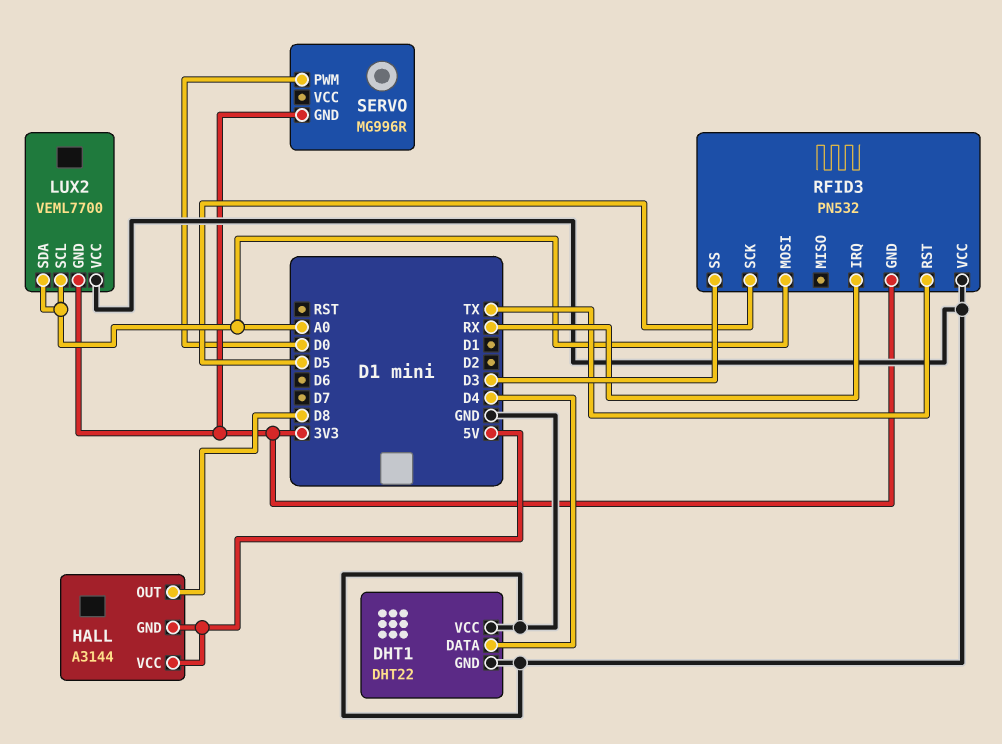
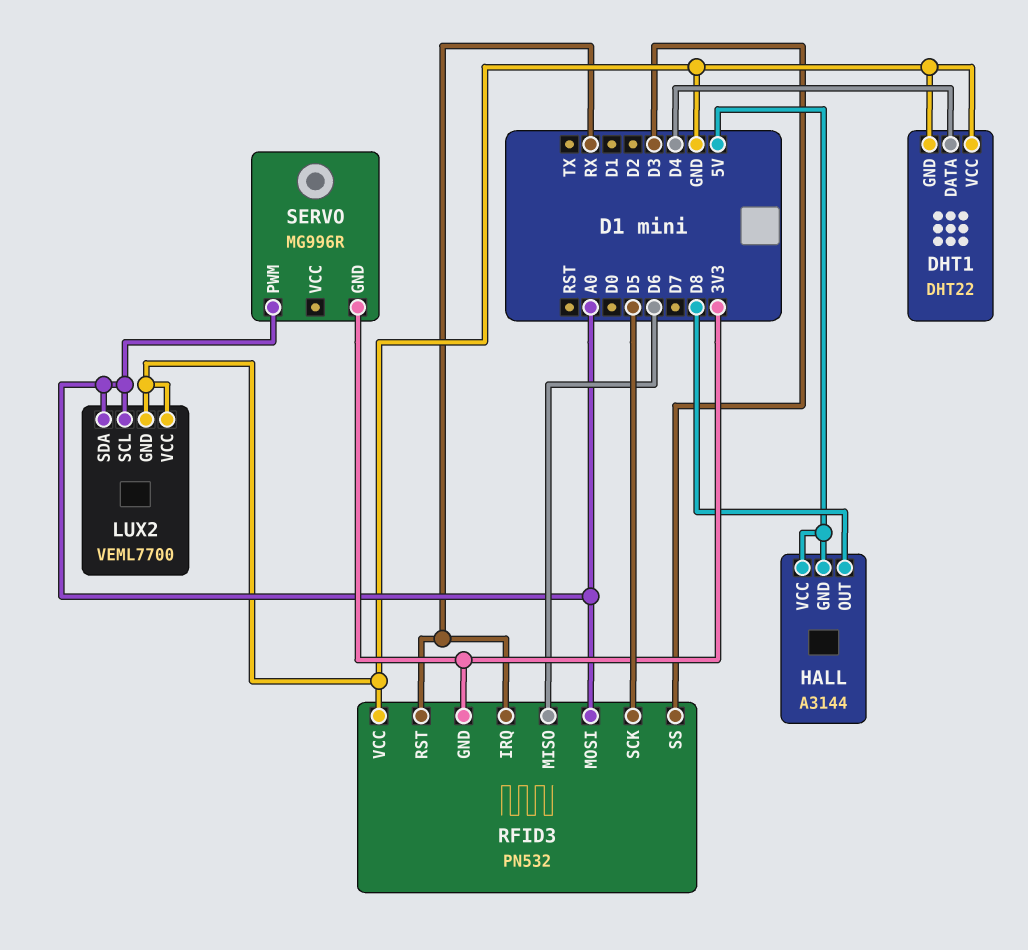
LUX2 pin GND: 3V3 -> GND
RFID3 pin MISO: none -> D6
RFID3 pin RST: TX -> RX
SERVO pin PWM: D0 -> A0

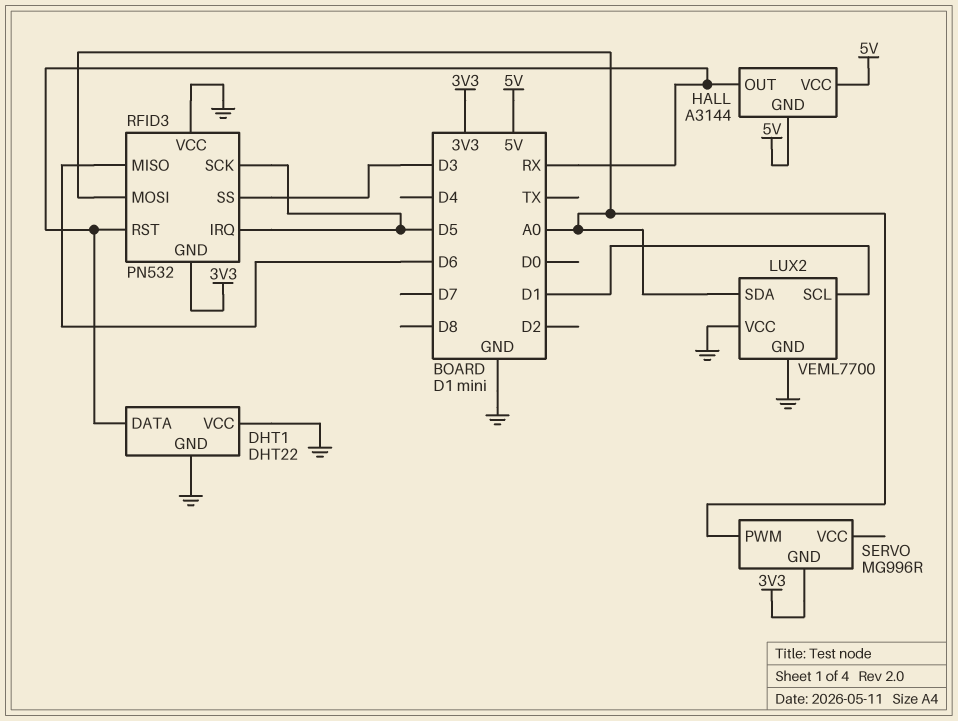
DHT1 pin DATA: D4 -> RX
HALL pin OUT: D8 -> RX
LUX2 pin SCL: A0 -> D1
RFID3 pin IRQ: RX -> D5

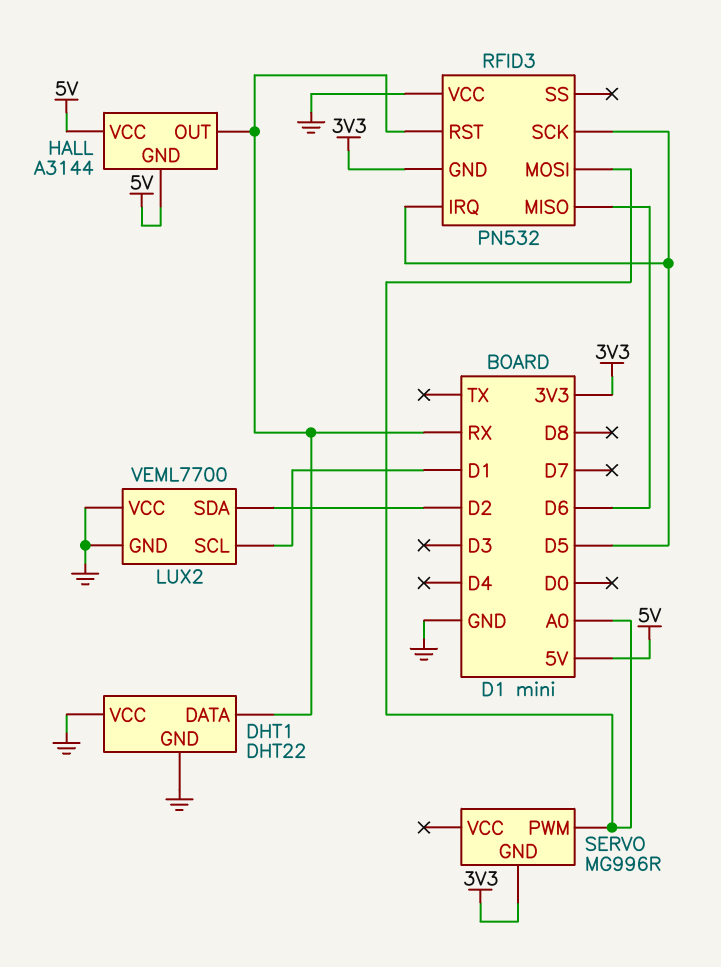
LUX2 pin SDA: A0 -> D2
RFID3 pin SS: D3 -> none

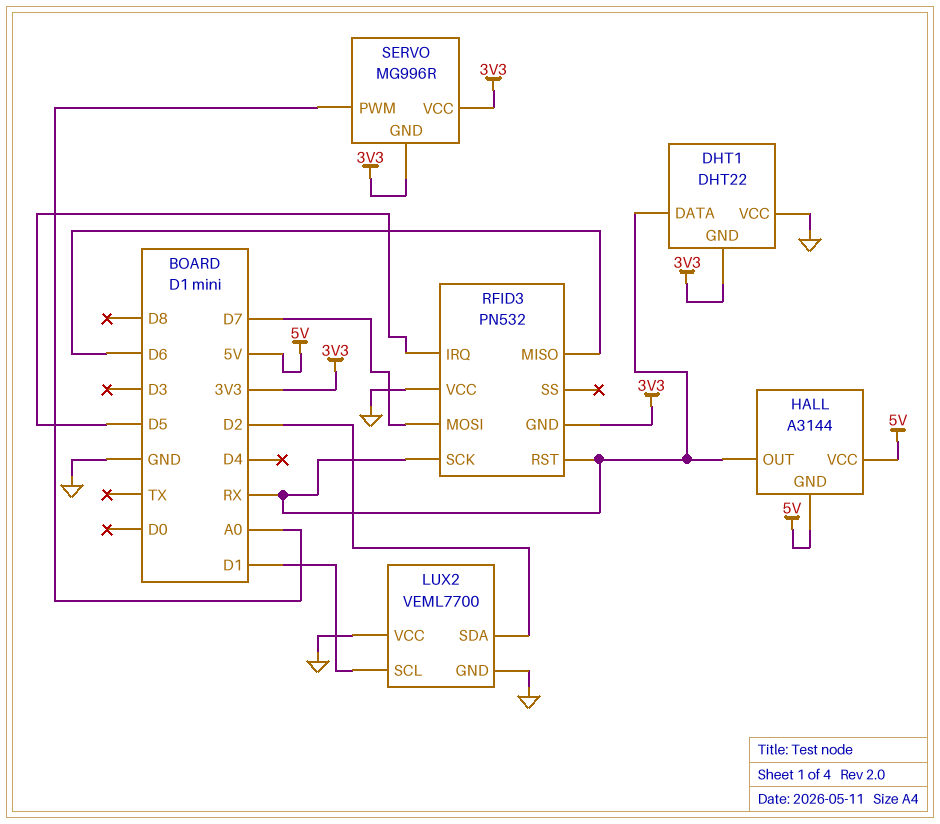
DHT1 pin GND: GND -> 3V3
RFID3 pin MOSI: A0 -> D7
RFID3 pin SCK: D5 -> RX
SERVO pin VCC: none -> 3V3

